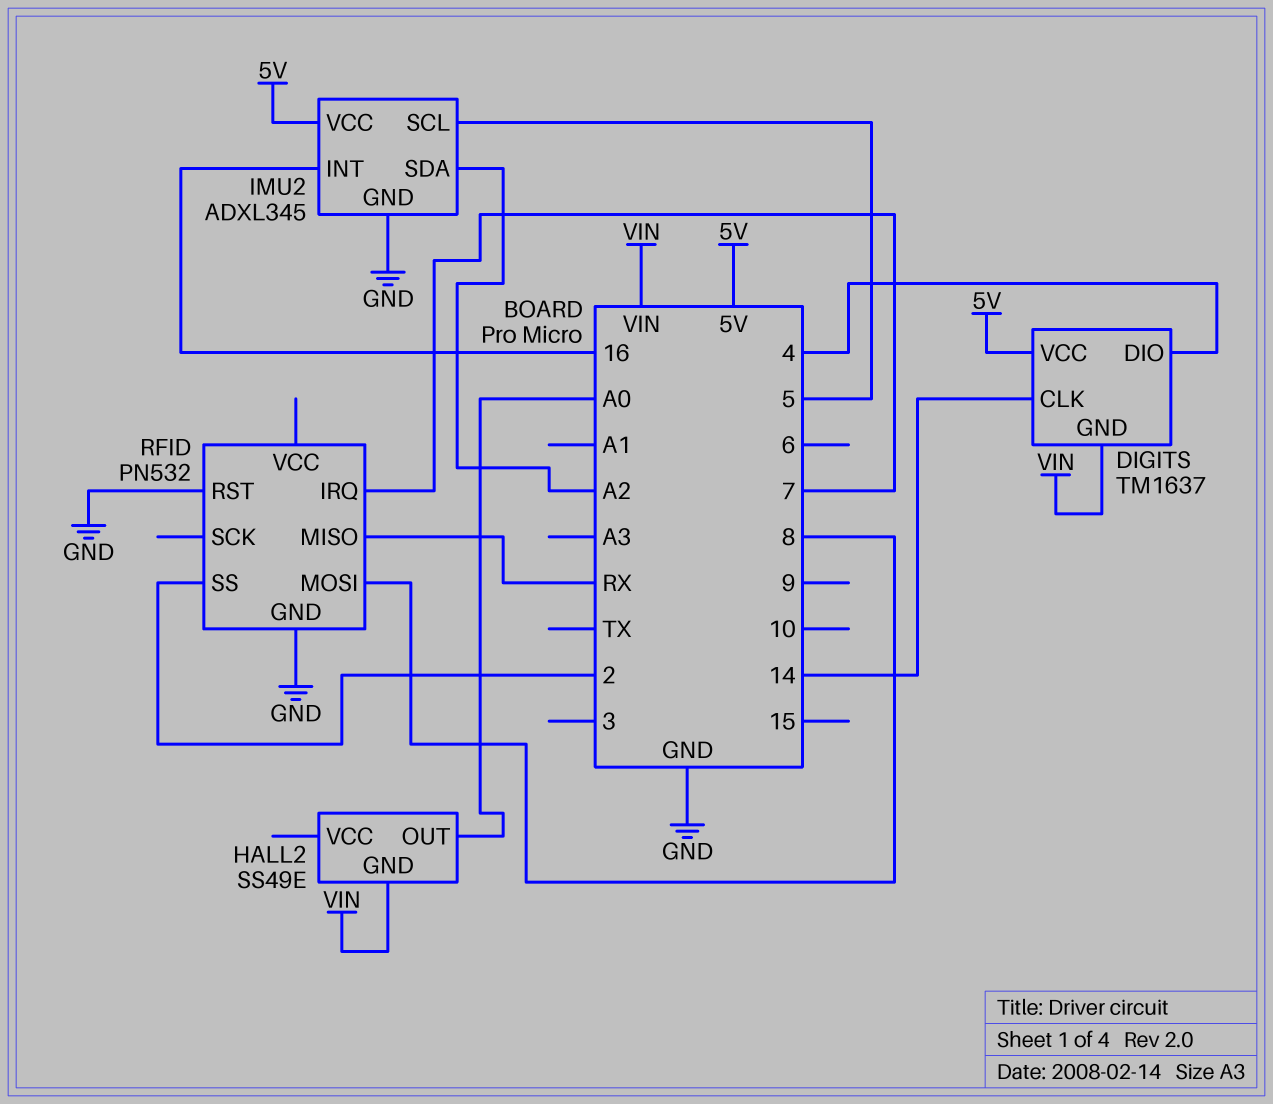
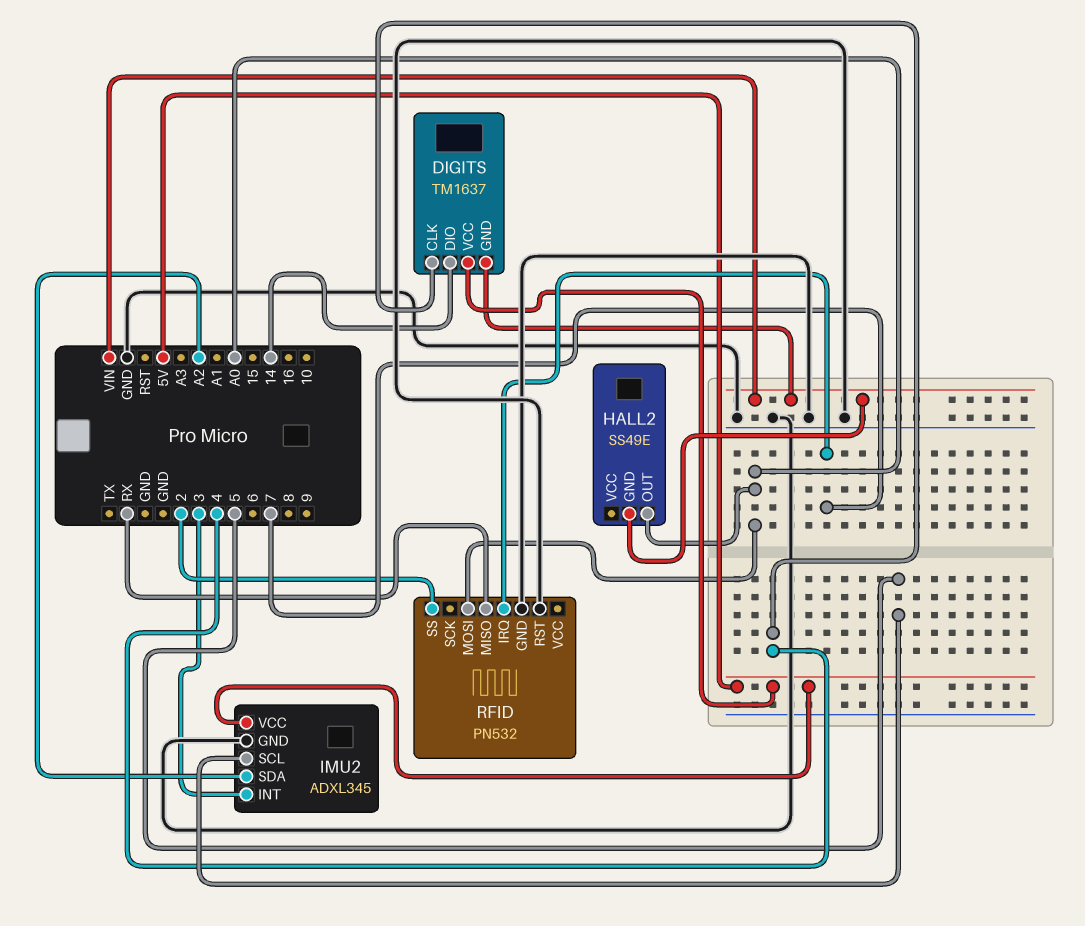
DIGITS pin CLK: 14 -> 4
DIGITS pin DIO: 4 -> 14
IMU2 pin INT: 16 -> 3
RFID pin MOSI: 8 -> A0

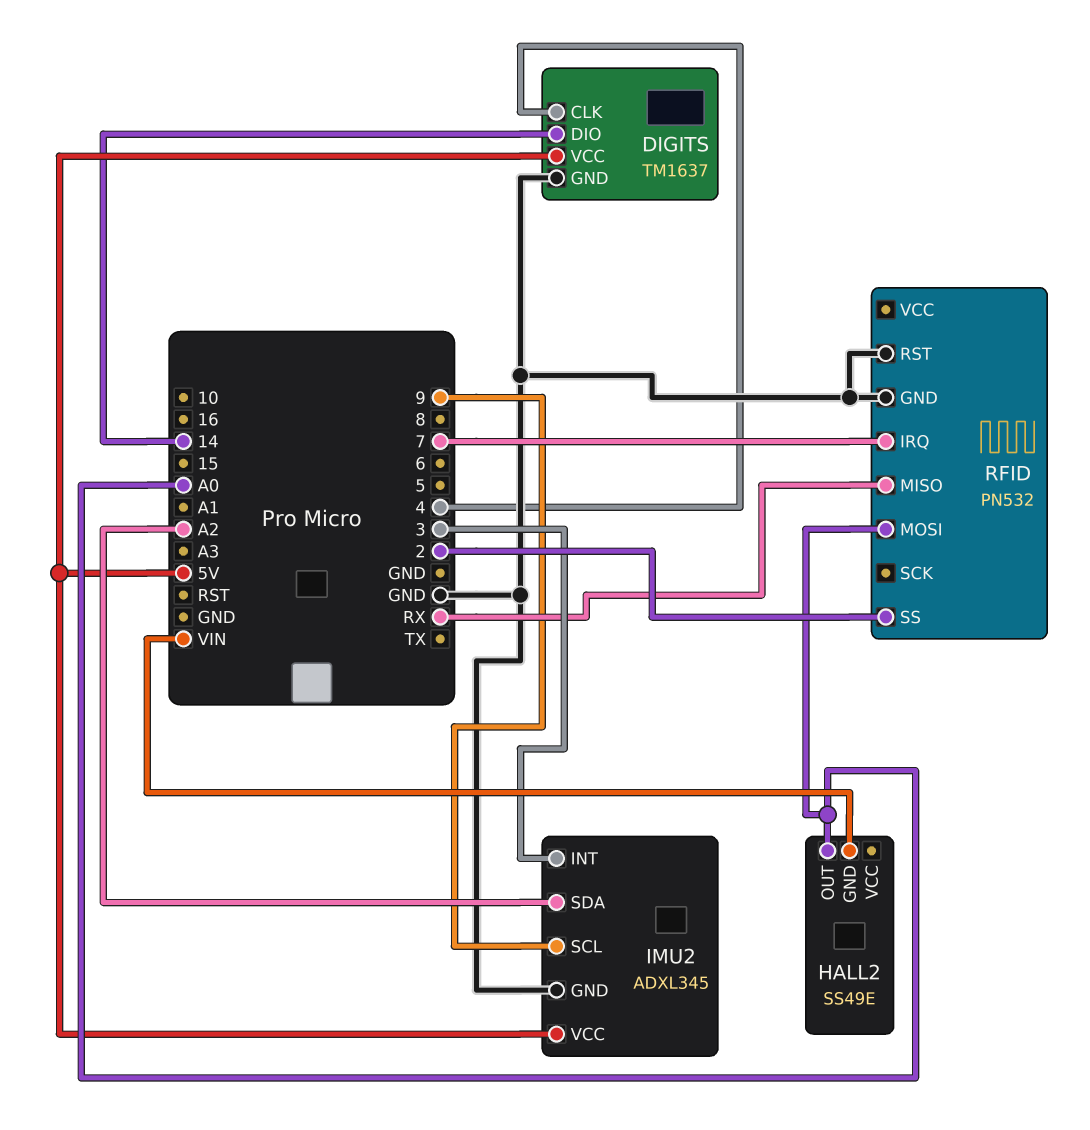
DIGITS pin GND: VIN -> GND
IMU2 pin SCL: 5 -> 9

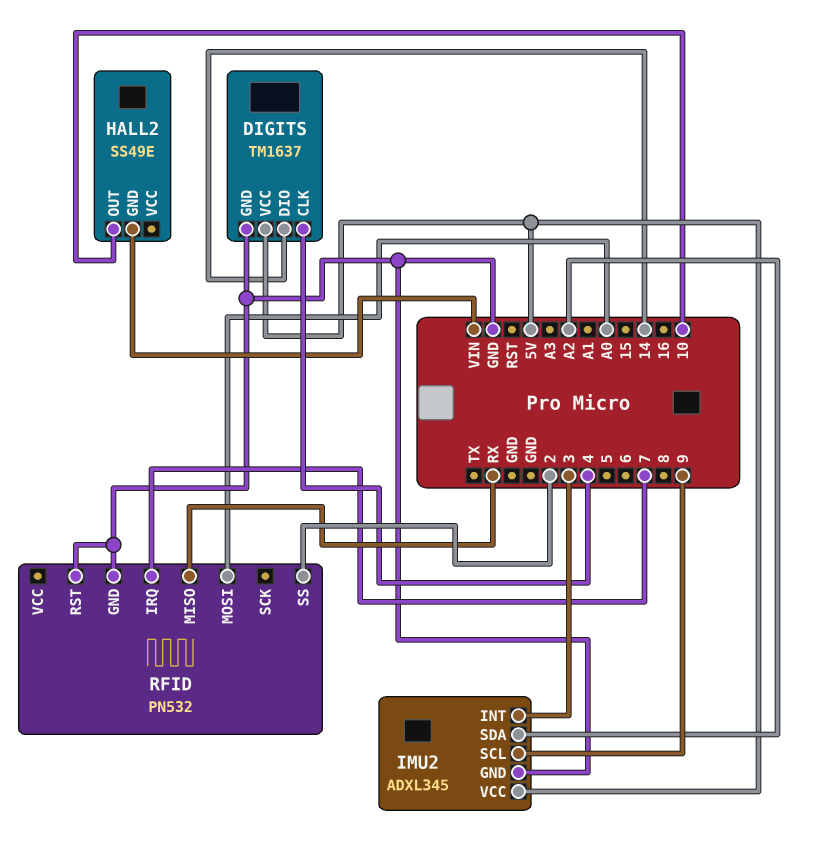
HALL2 pin OUT: A0 -> 10

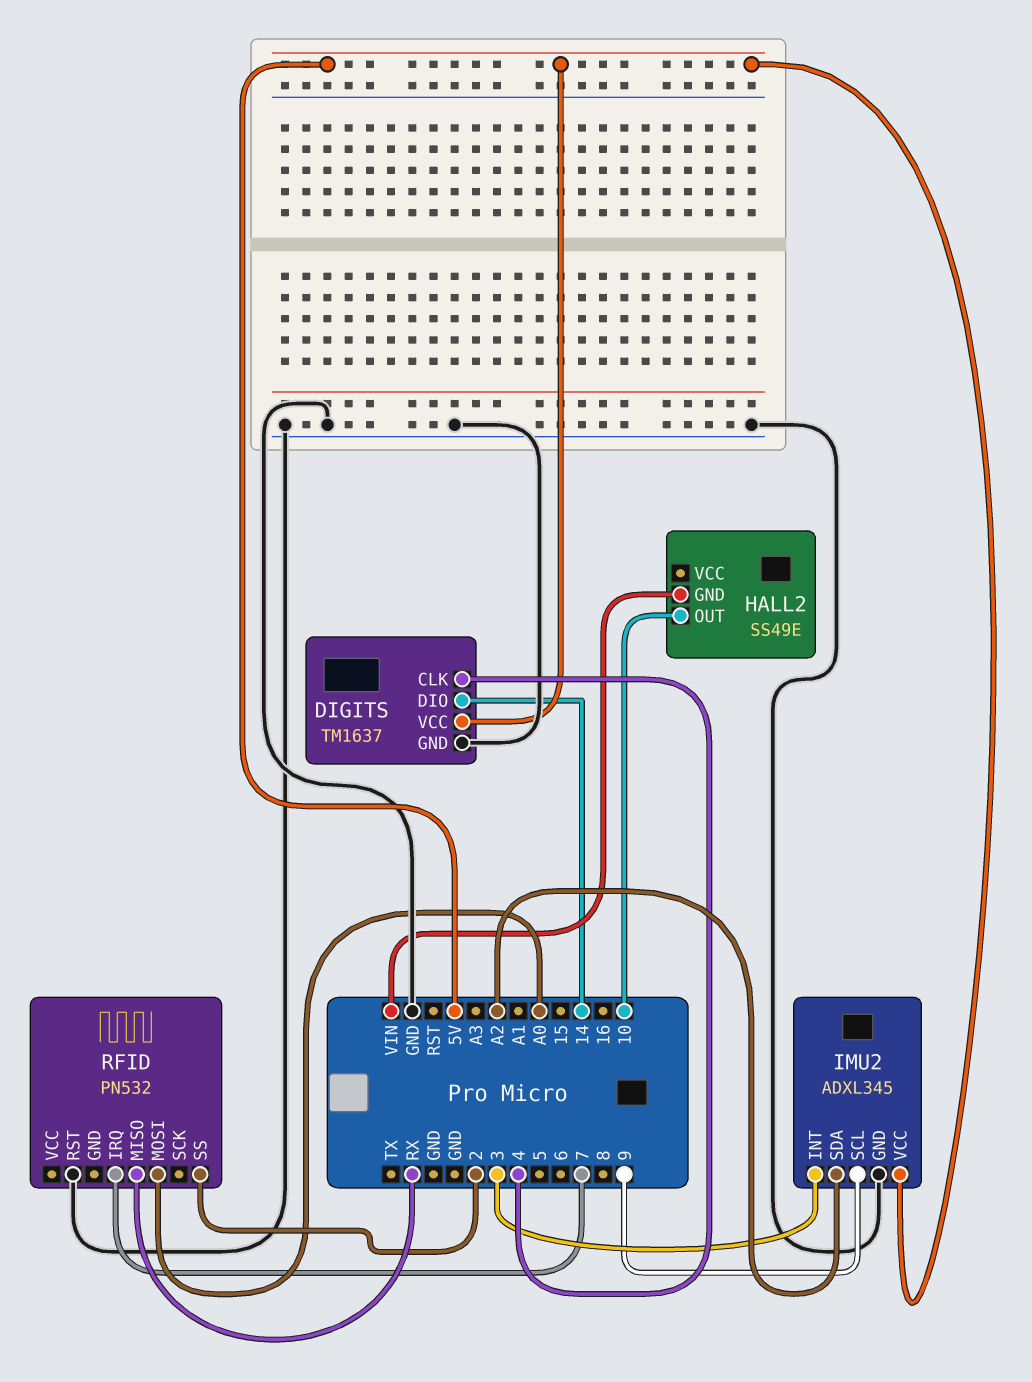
RFID pin GND: GND -> none

